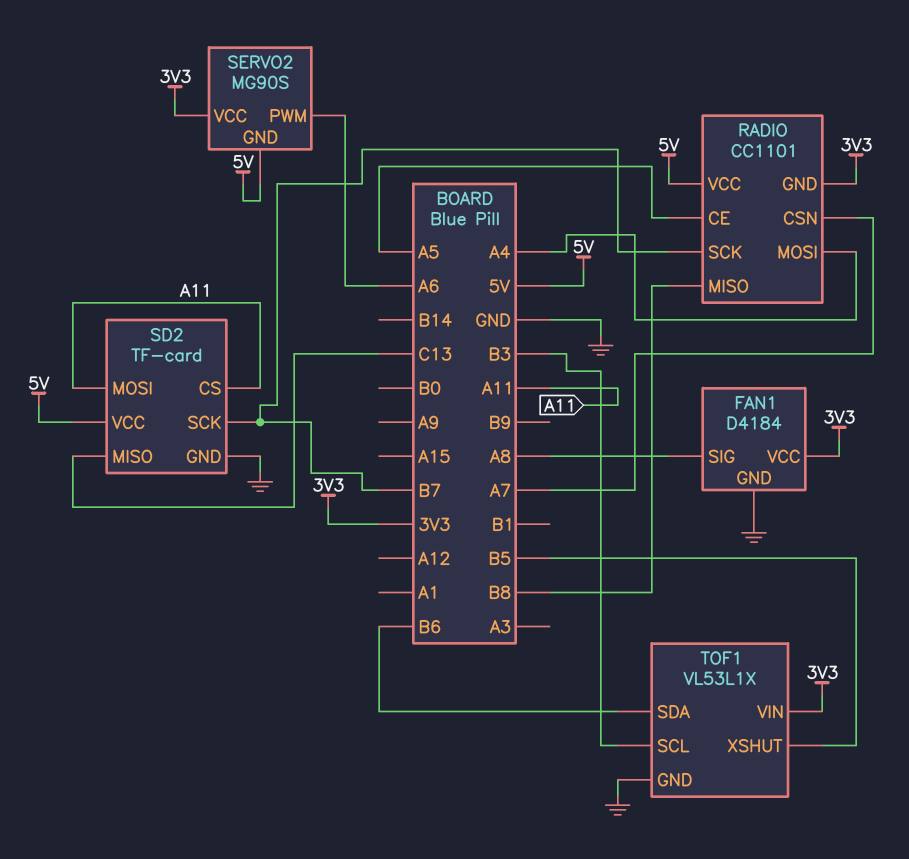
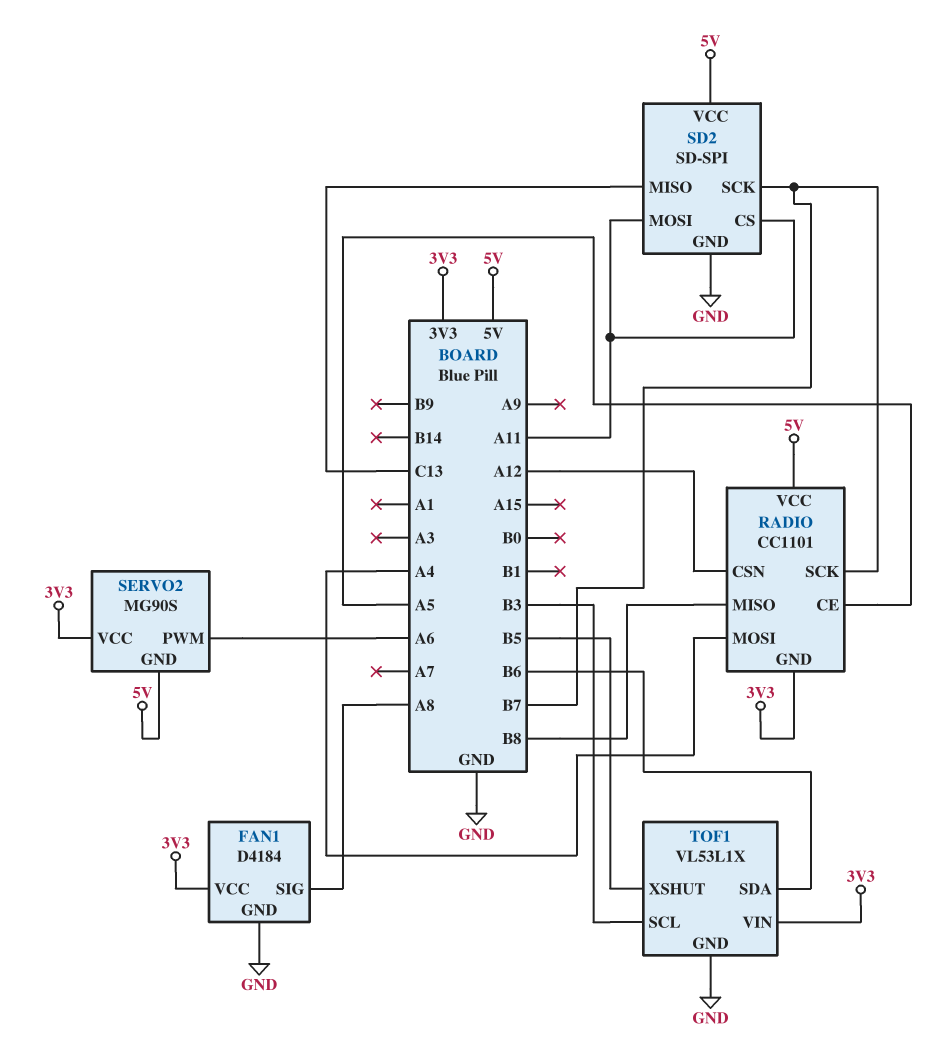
RADIO pin CSN: A7 -> A12
SD2: TF-card -> SD-SPI

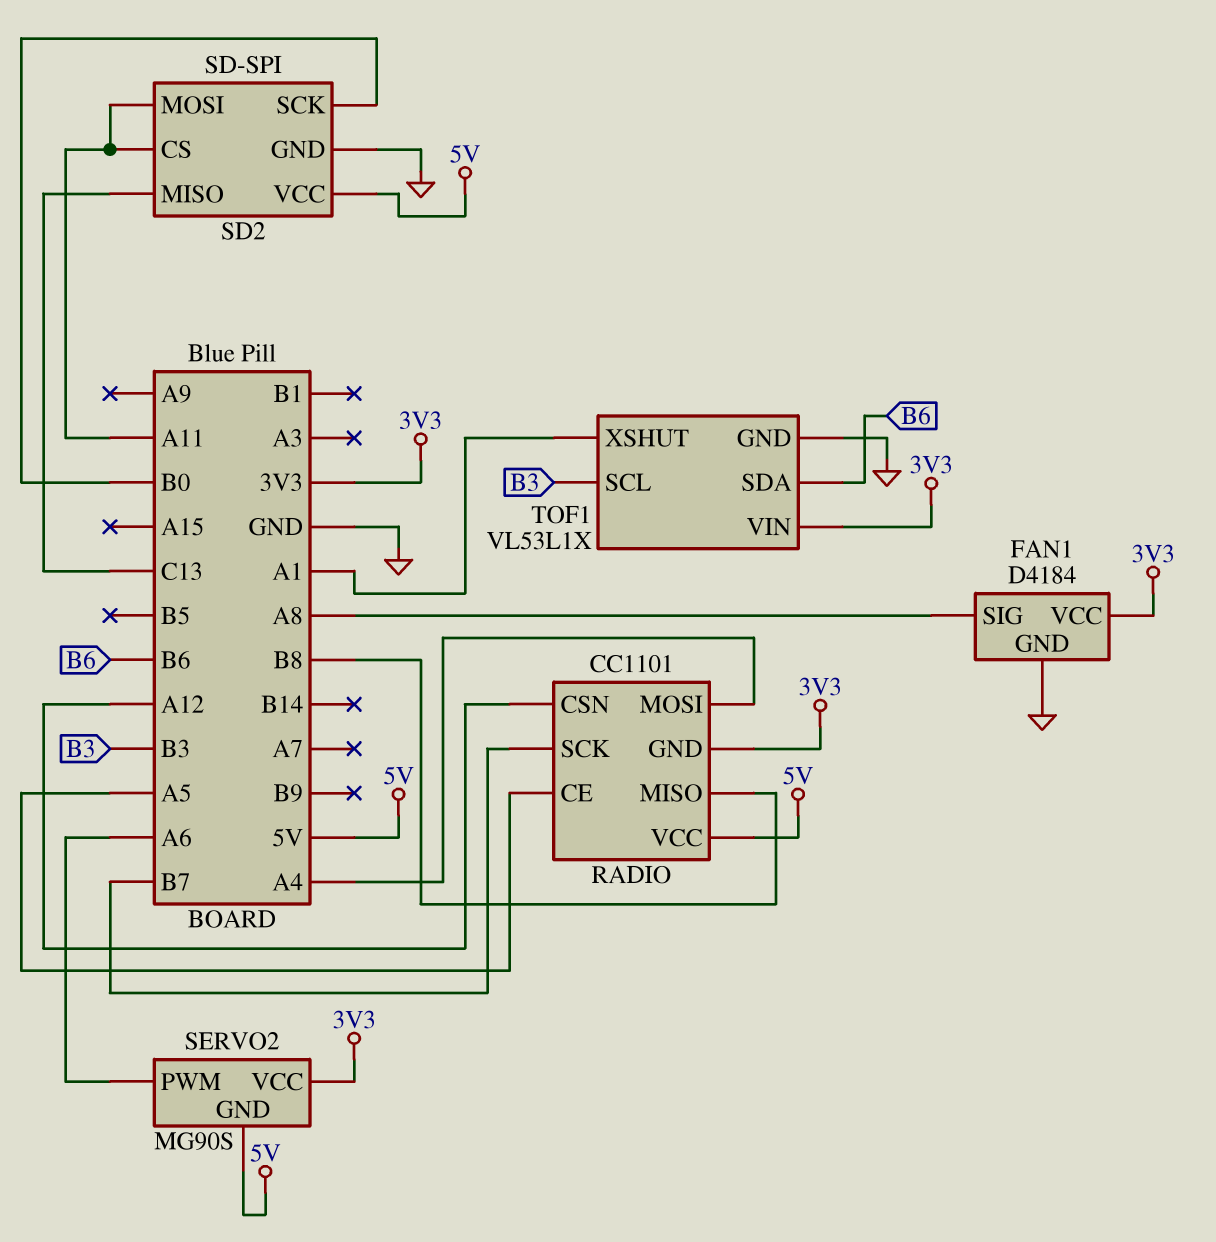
SD2 pin SCK: B7 -> B0
TOF1 pin XSHUT: B5 -> A1

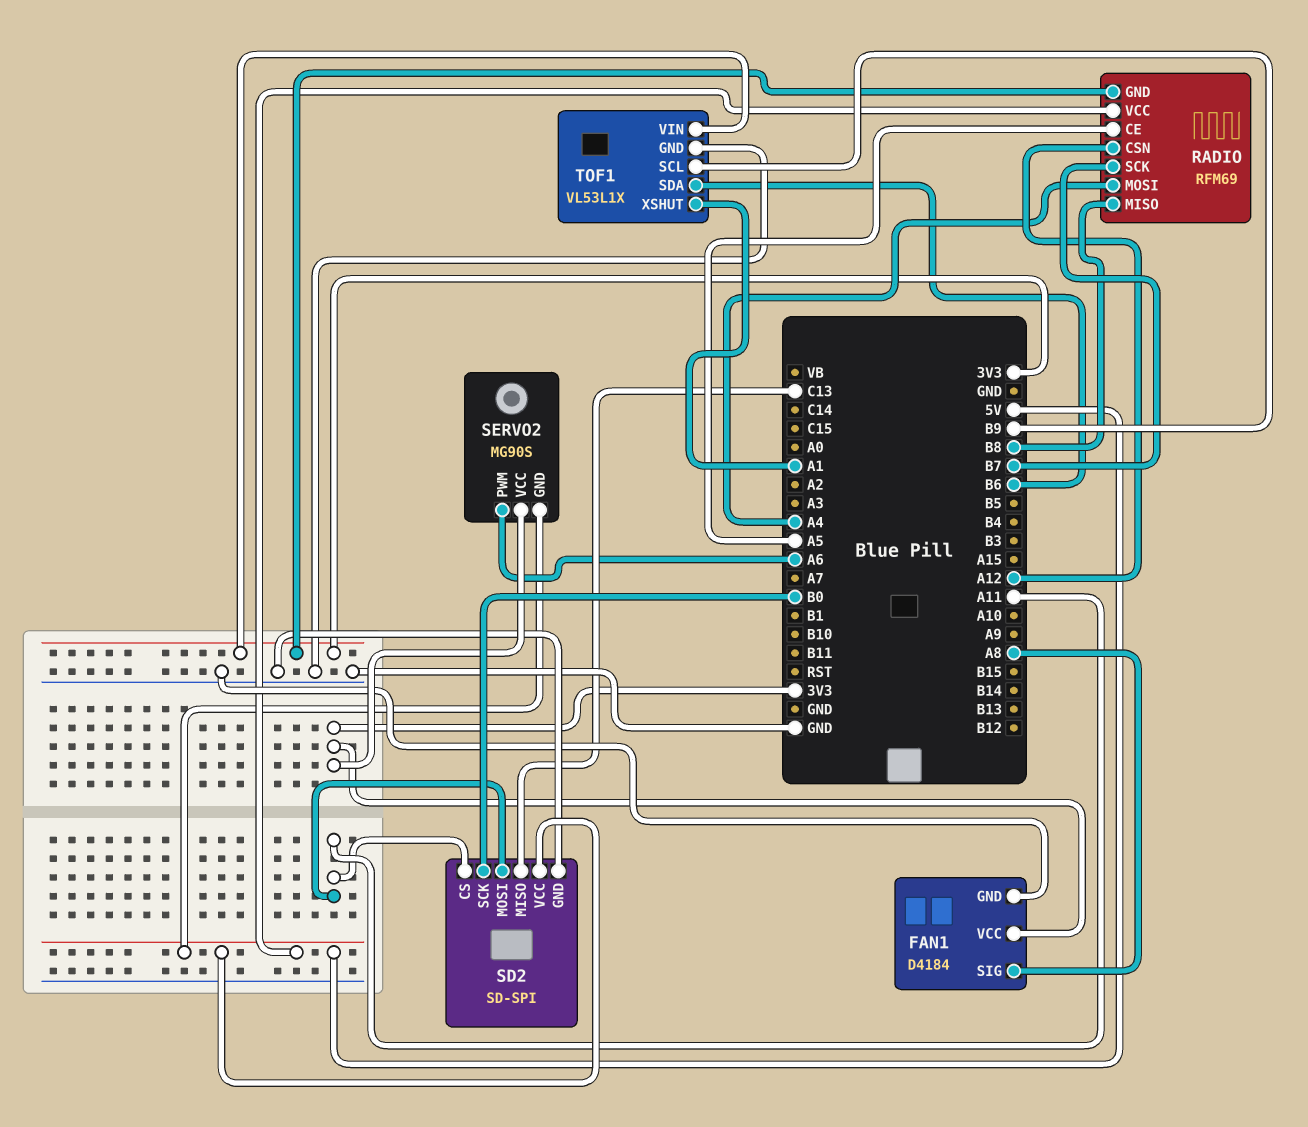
RADIO: CC1101 -> RFM69
TOF1 pin SCL: B3 -> B9

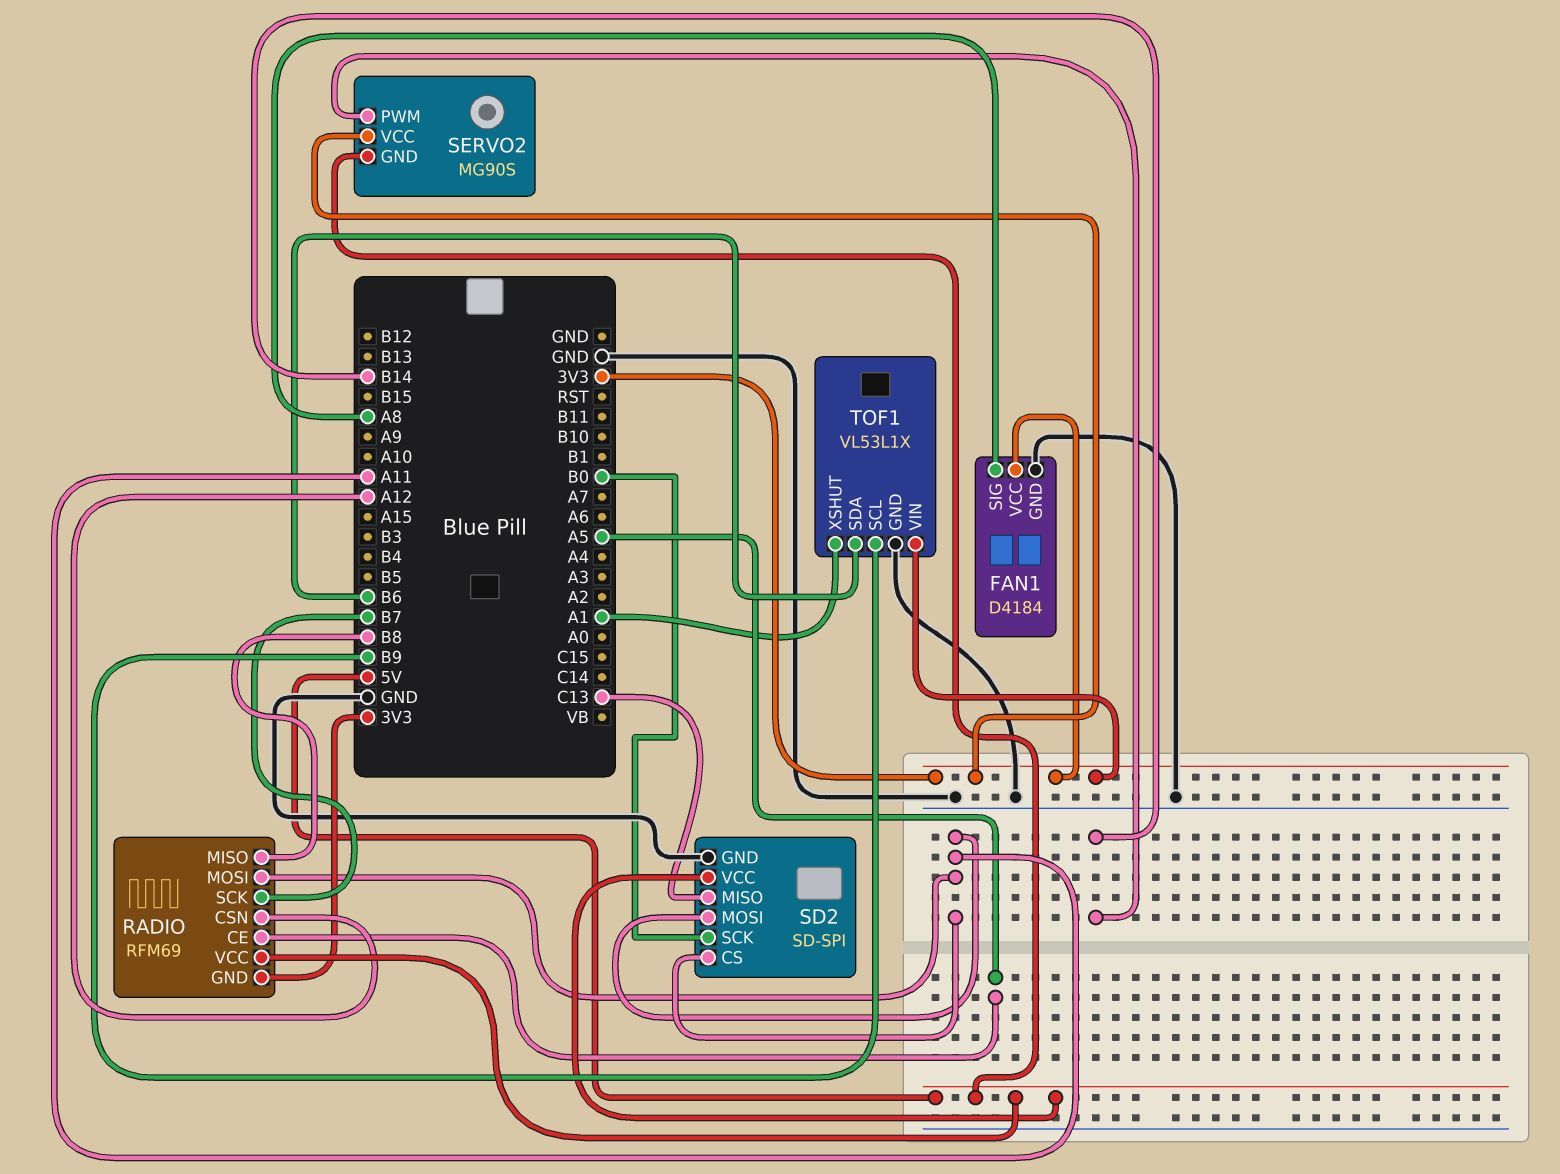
RADIO pin MOSI: A4 -> A11
SERVO2 pin PWM: A6 -> B14

